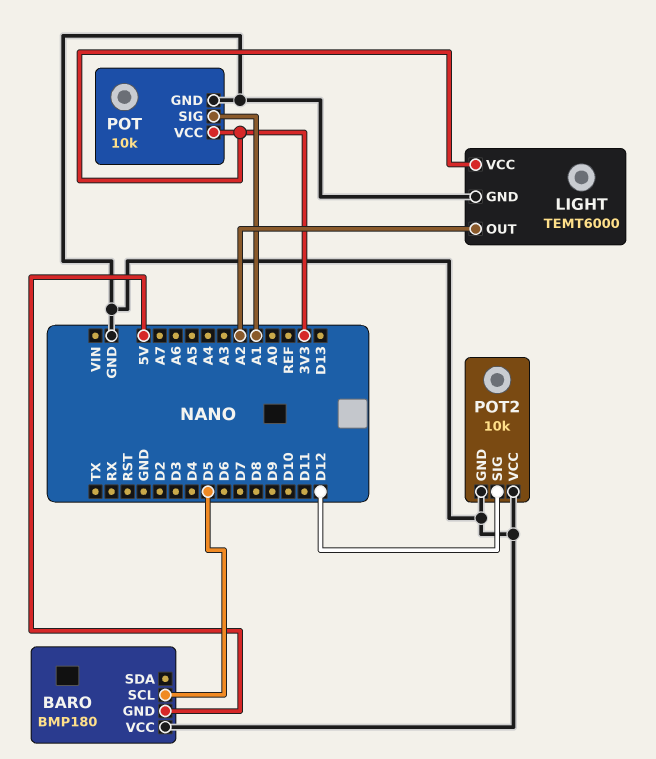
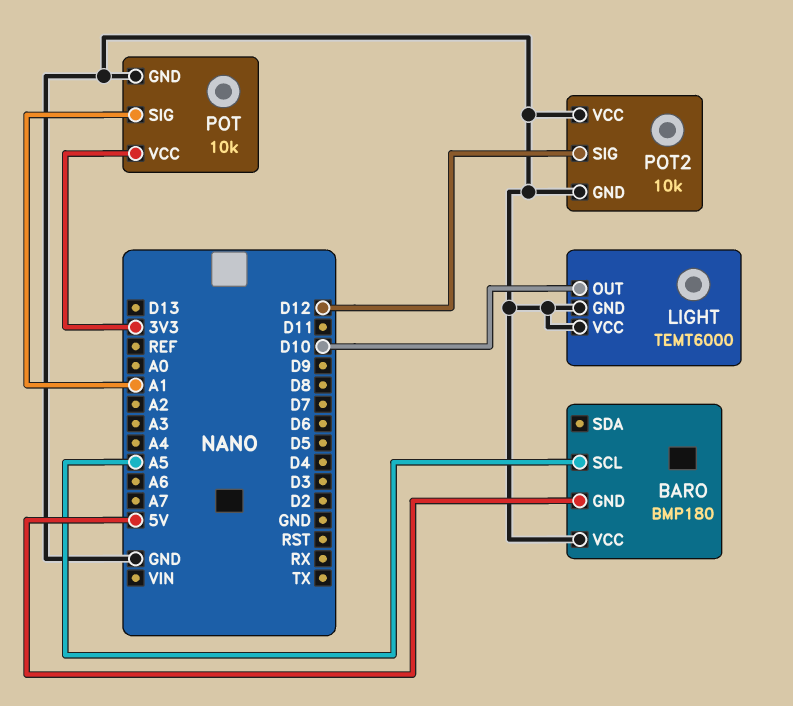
BARO pin SCL: D5 -> A5
LIGHT pin OUT: A2 -> D10
LIGHT pin VCC: 3V3 -> GND

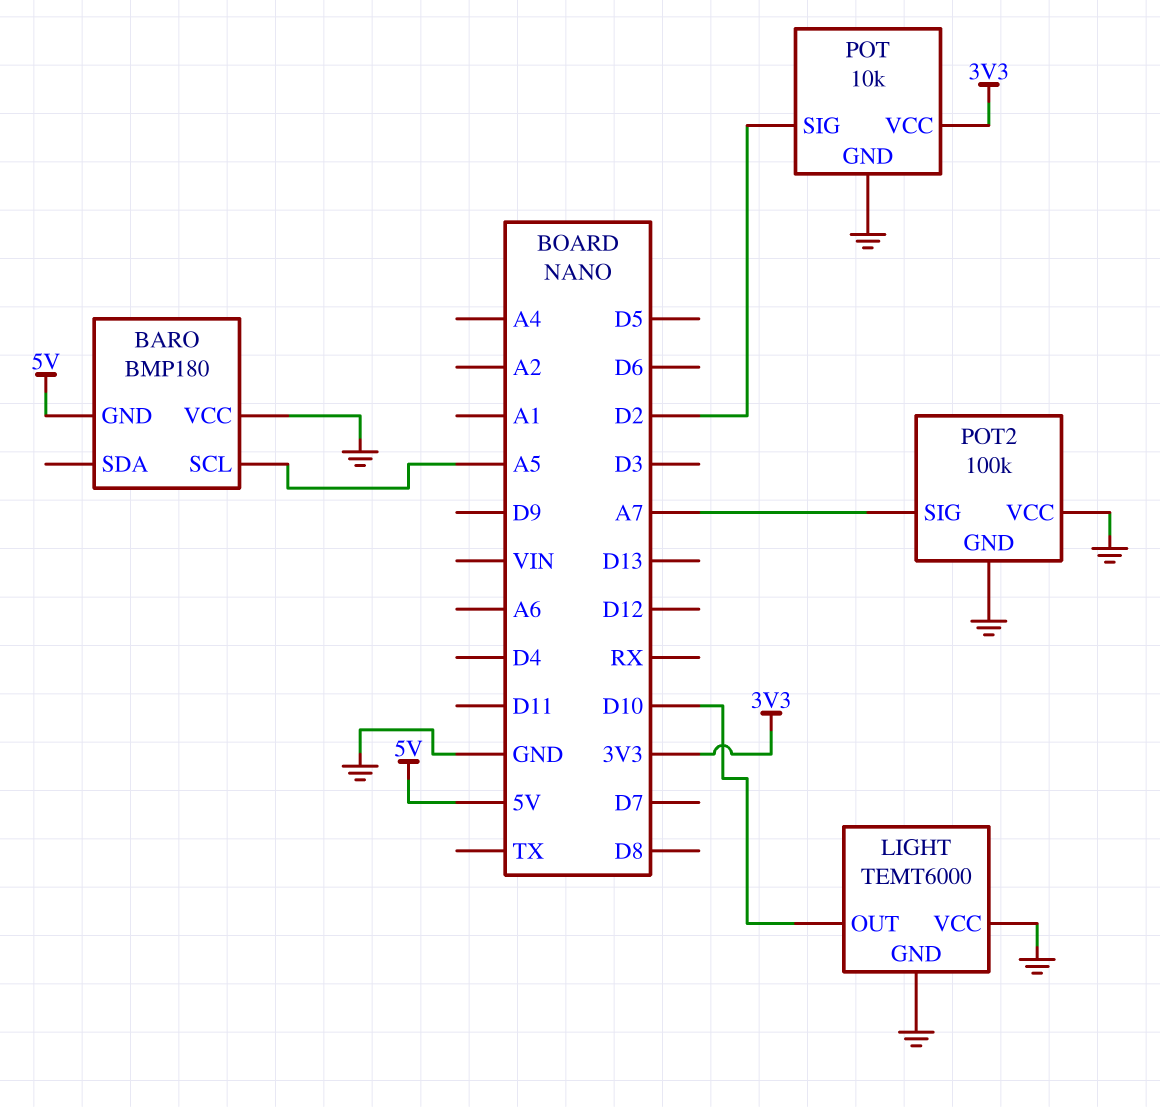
POT pin SIG: A1 -> D2
POT2: 10k -> 100k
POT2 pin SIG: D12 -> A7

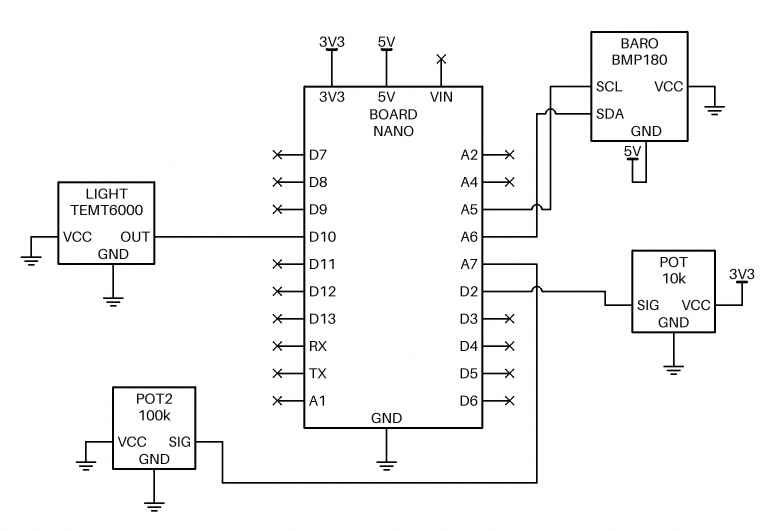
BARO pin SDA: none -> A6

